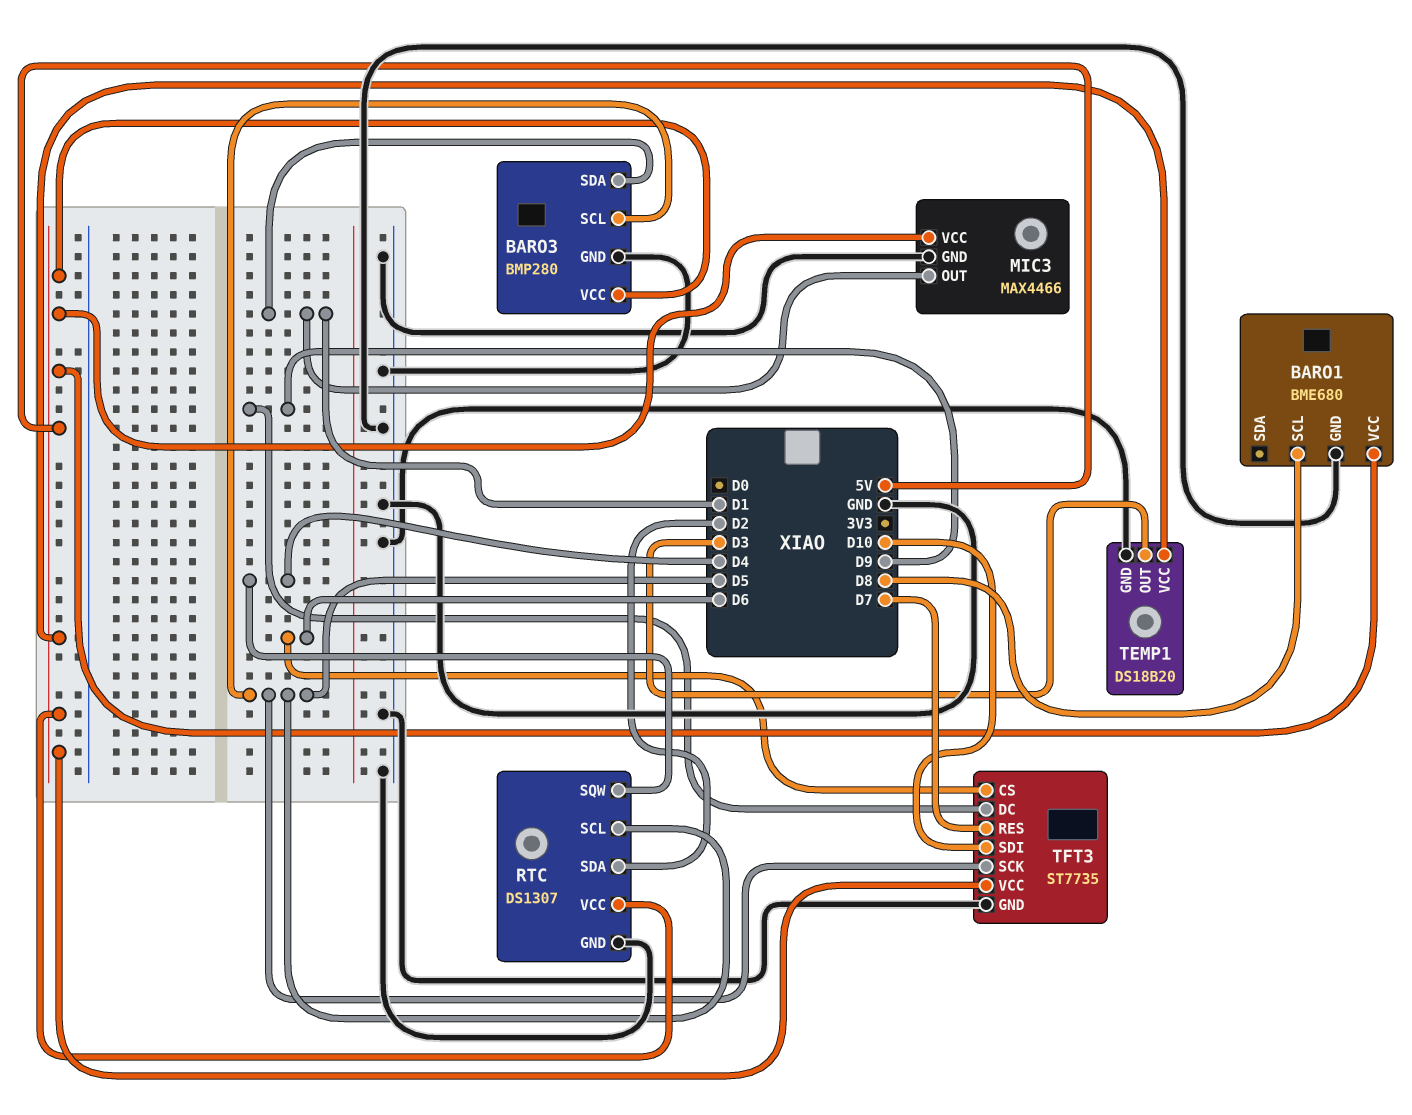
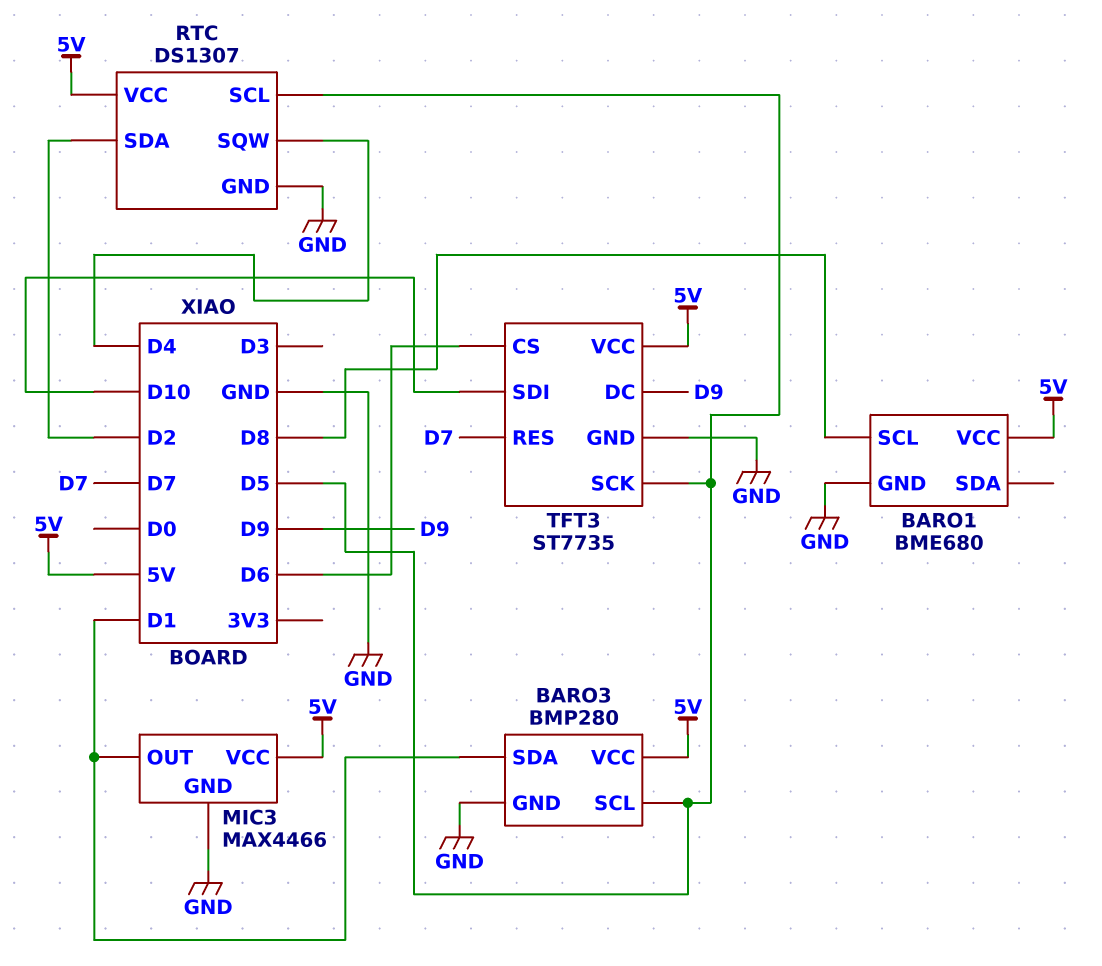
TEMP1: DS18B20 -> none
TEMP1 pin GND: GND -> none
TEMP1 pin OUT: D3 -> none
TEMP1 pin VCC: 5V -> none

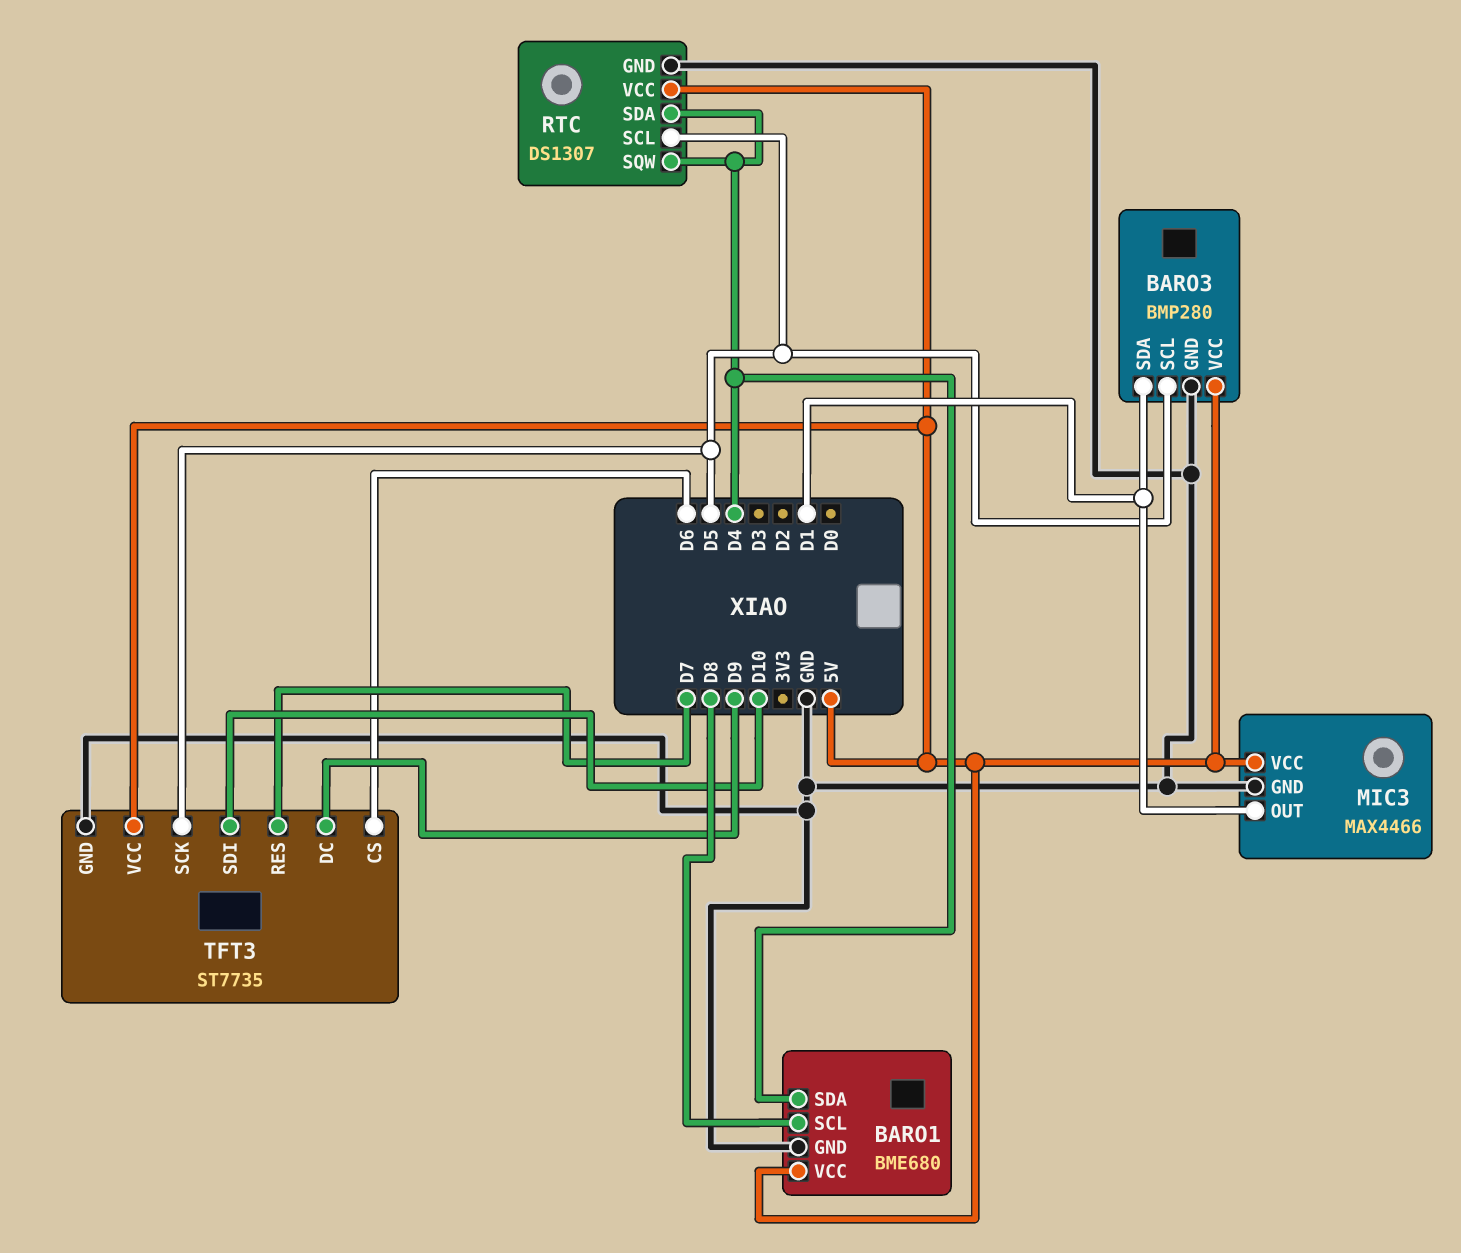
BARO1 pin SDA: none -> D4
RTC pin SDA: D2 -> D4

